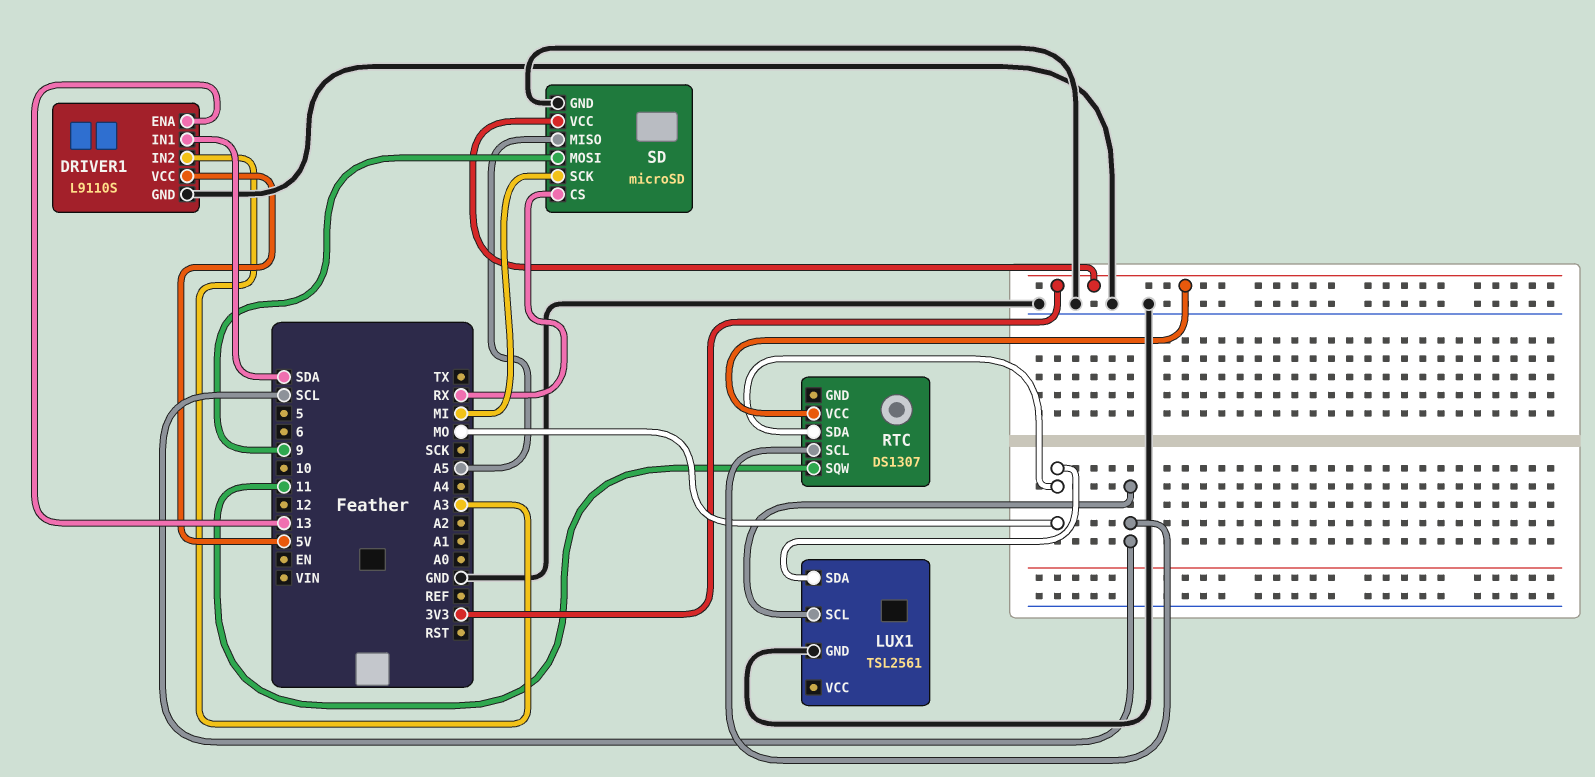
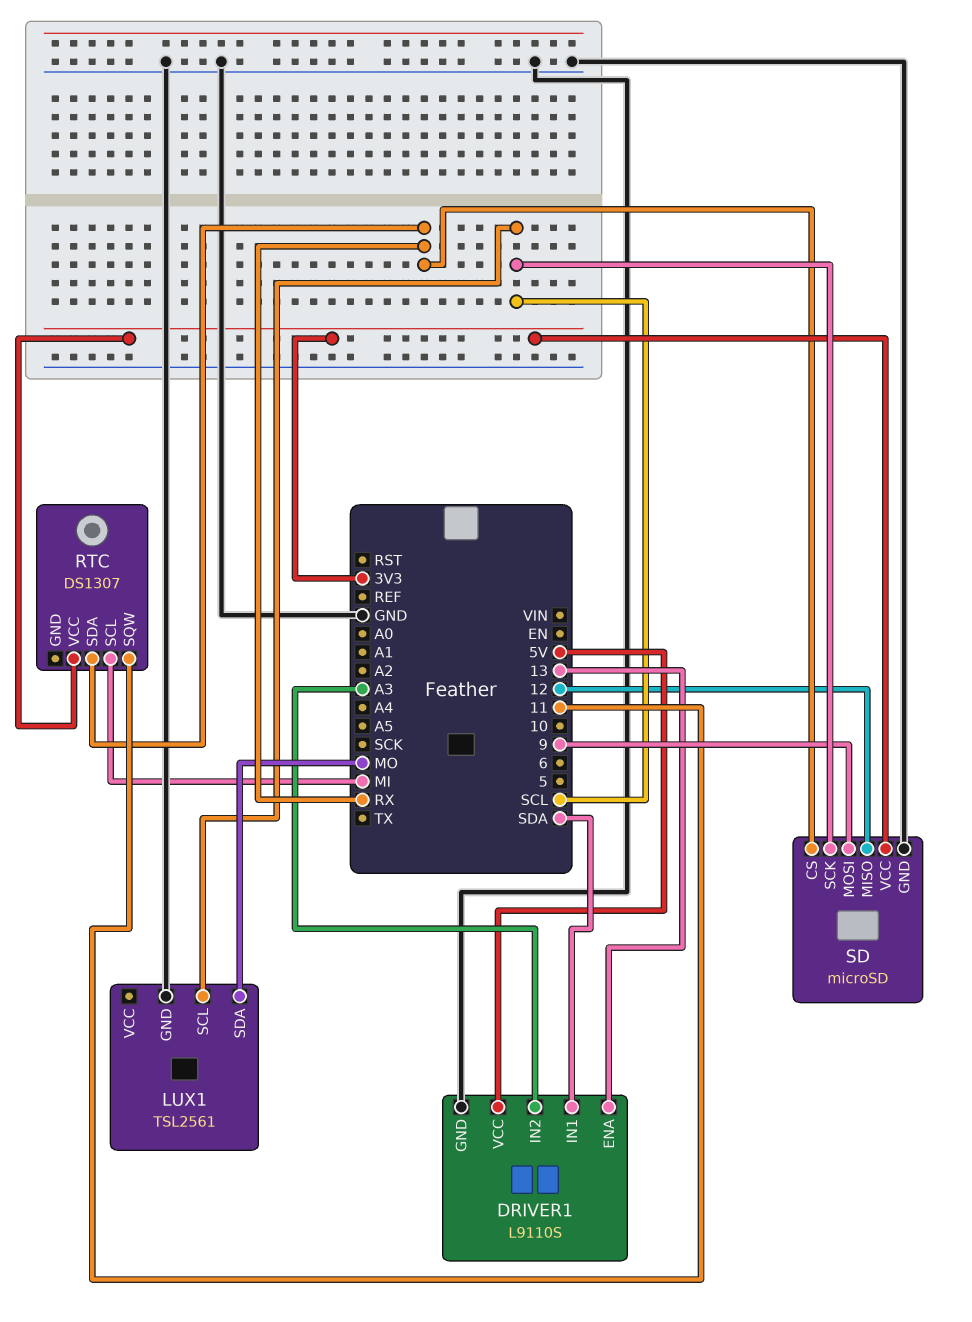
RTC pin SCL: SCL -> MI
RTC pin SDA: MO -> RX
SD pin MISO: A5 -> 12
SD pin SCK: MI -> SCL

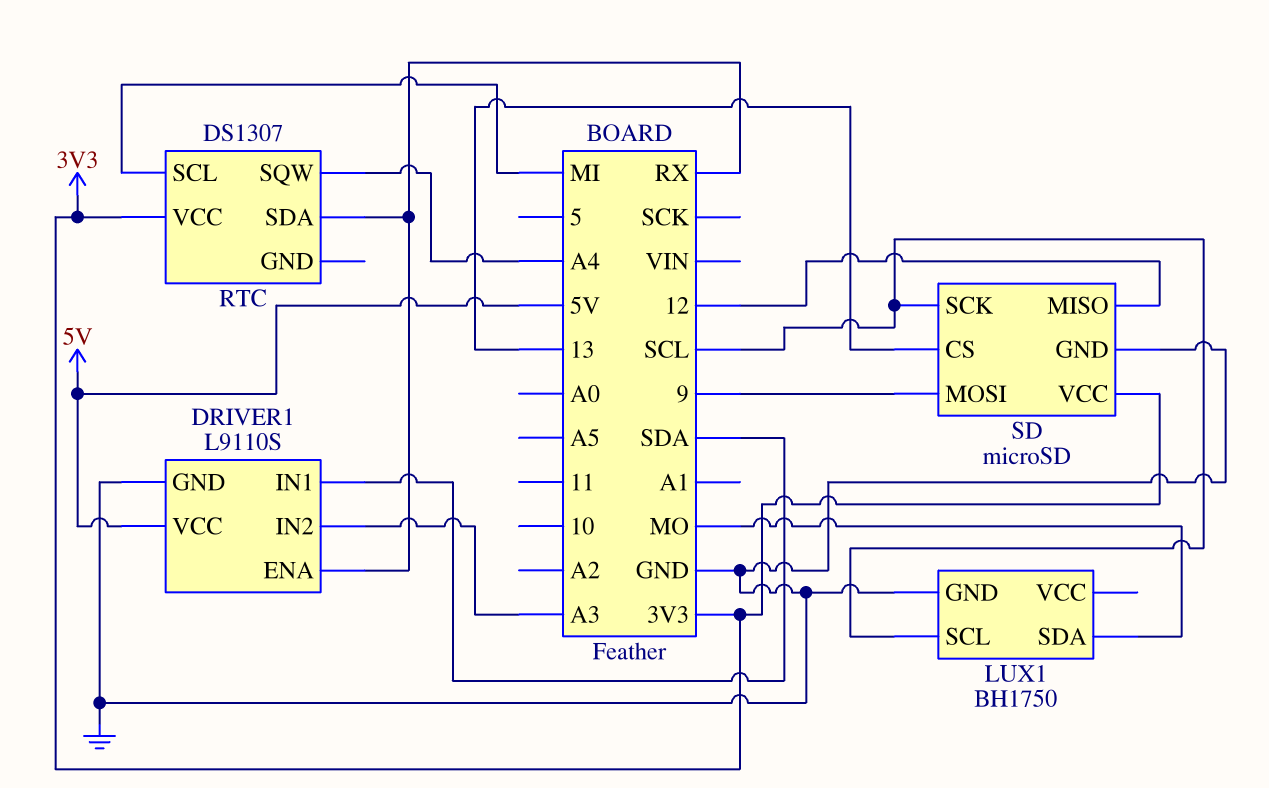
DRIVER1 pin ENA: 13 -> RX
LUX1: TSL2561 -> BH1750
RTC pin SQW: 11 -> A4
SD pin CS: RX -> 13

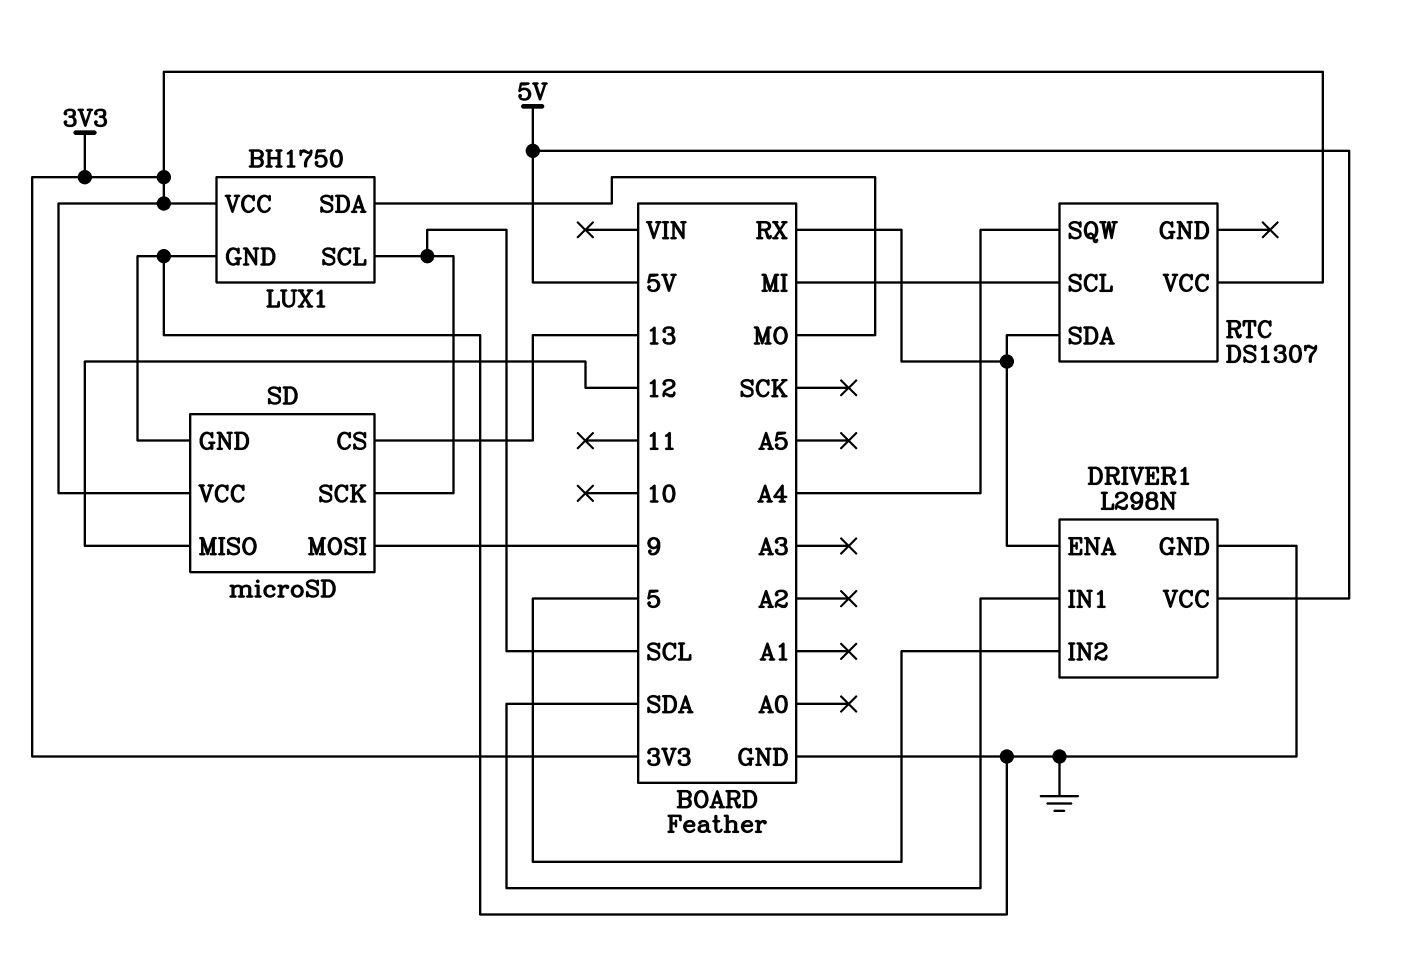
DRIVER1: L9110S -> L298N
DRIVER1 pin IN2: A3 -> 5
LUX1 pin VCC: none -> 3V3

